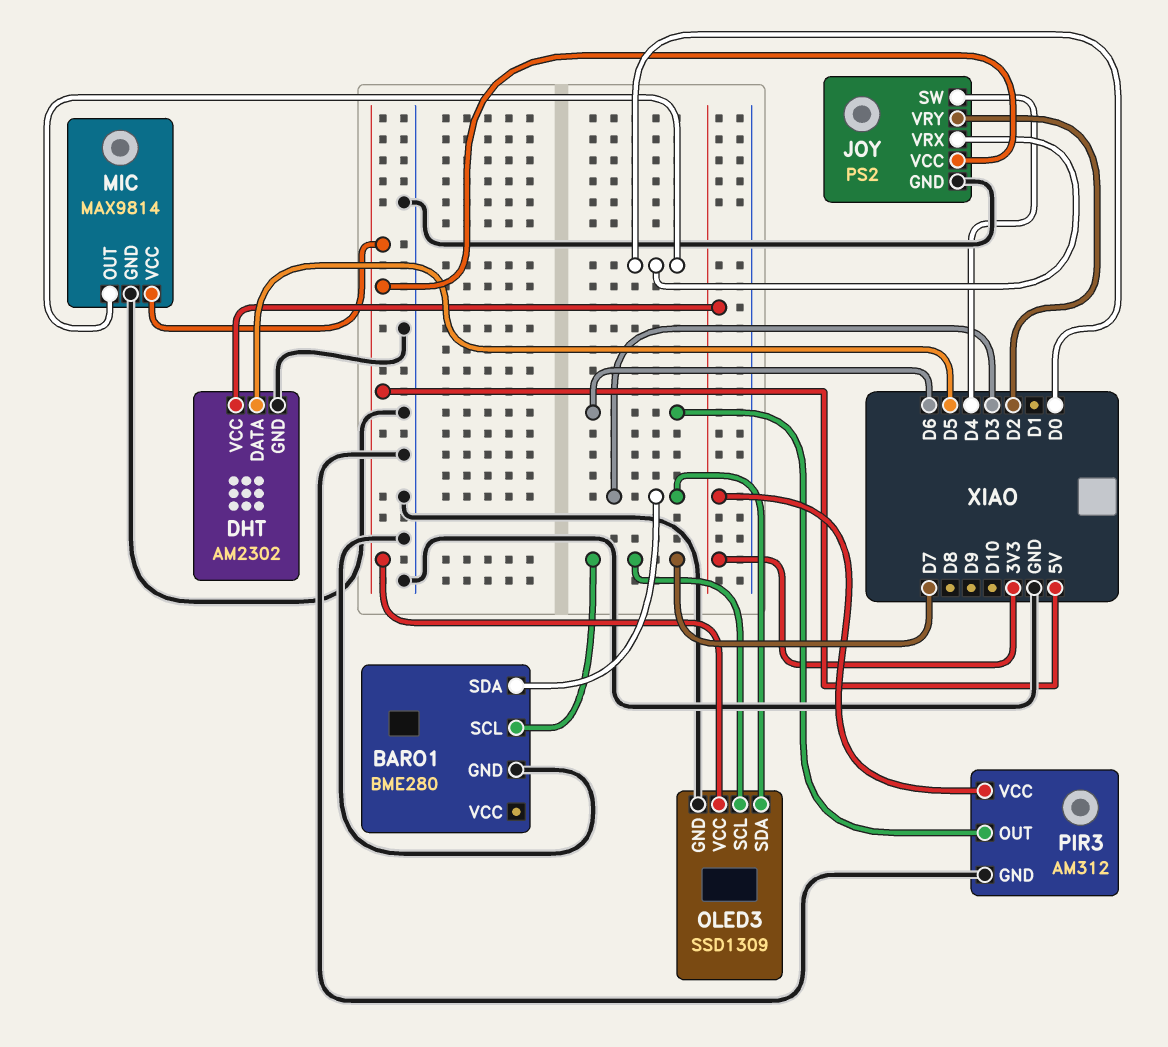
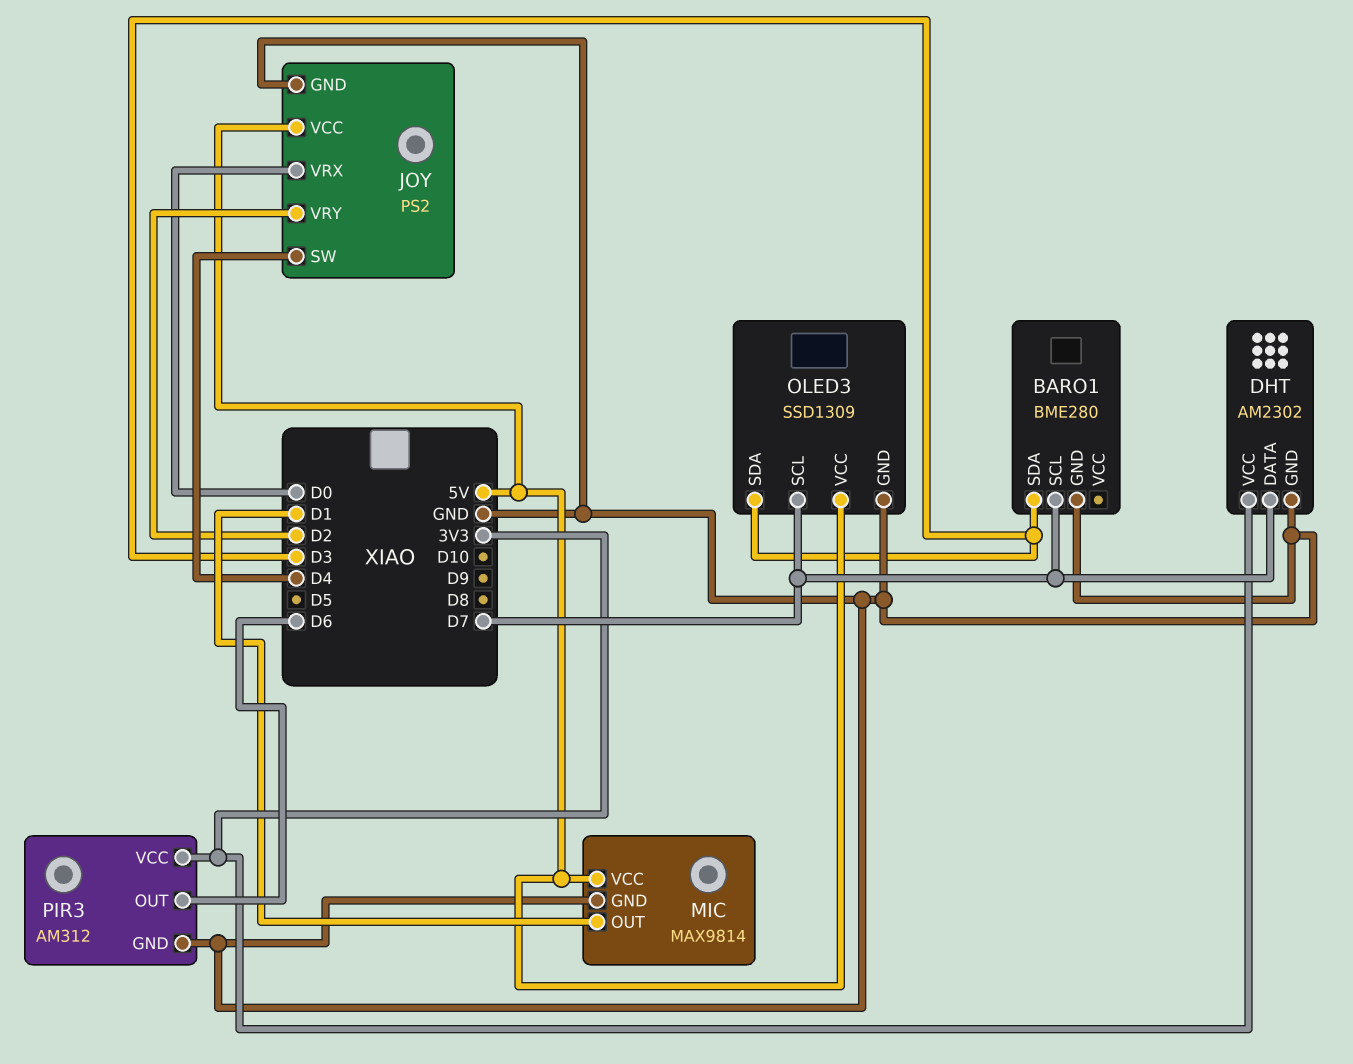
DHT pin DATA: D5 -> D7
MIC pin OUT: D0 -> D1

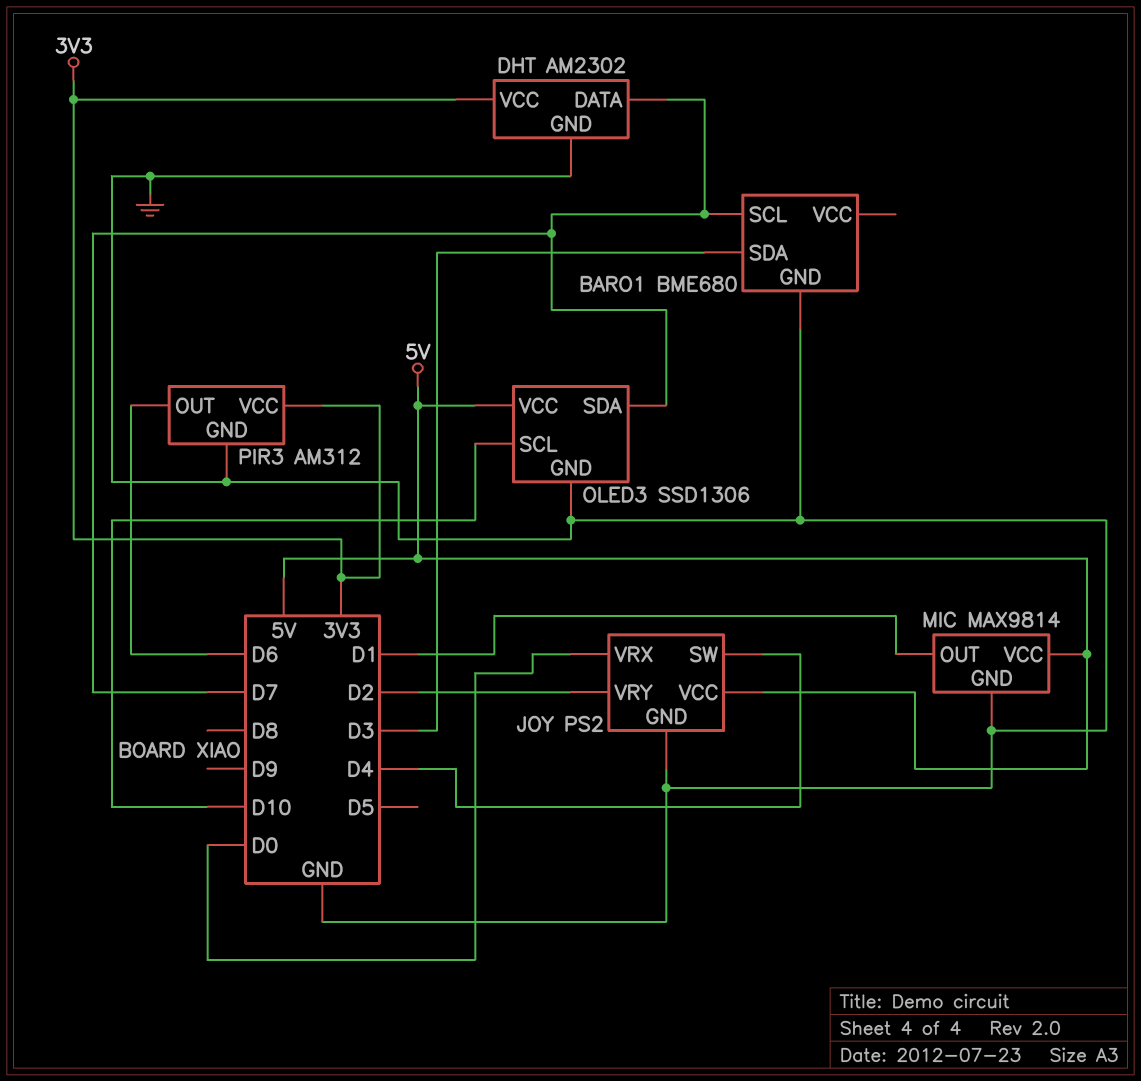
BARO1: BME280 -> BME680
OLED3: SSD1309 -> SSD1306
OLED3 pin SCL: D7 -> D10
OLED3 pin SDA: D3 -> D7

